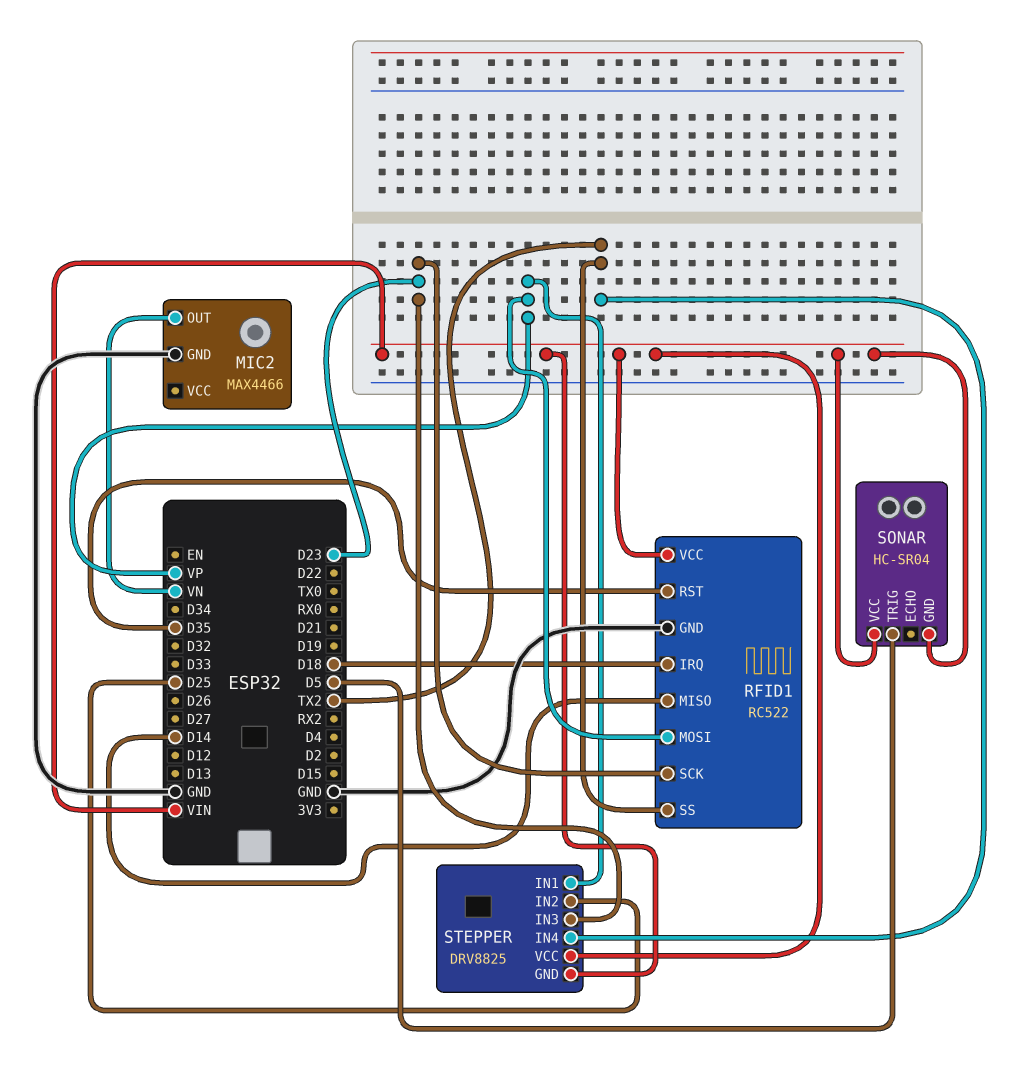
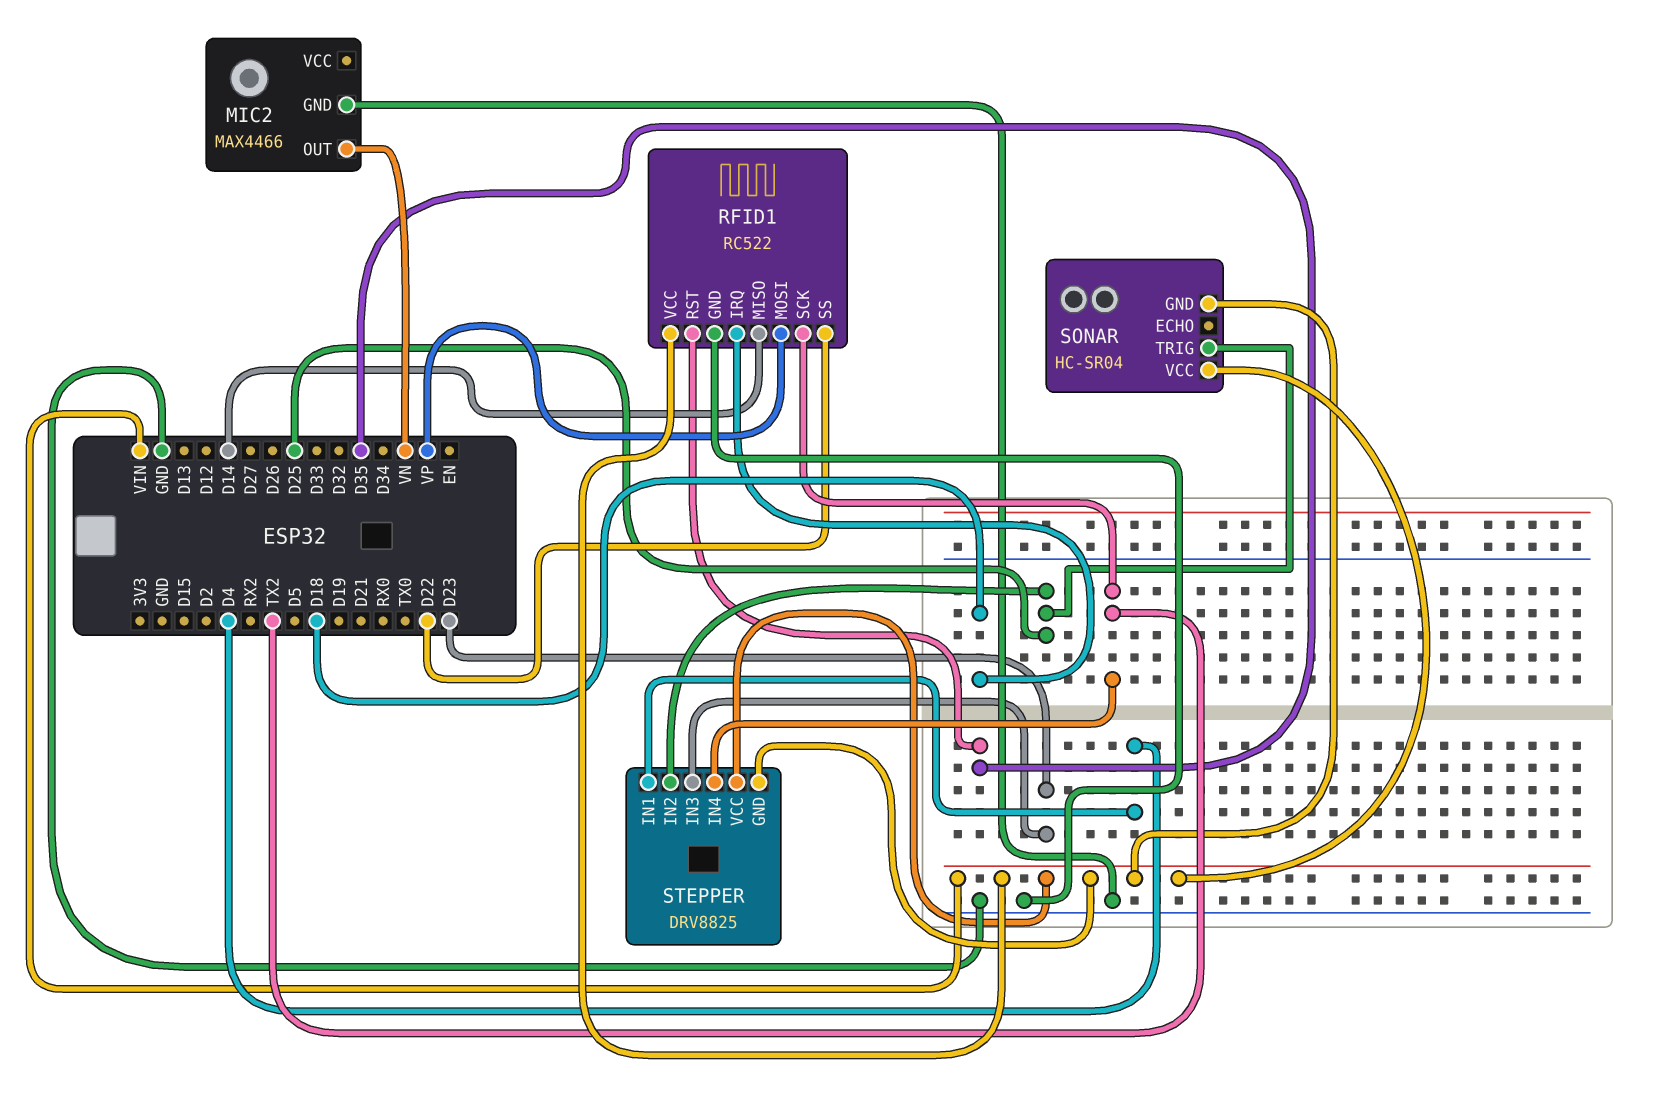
RFID1 pin SCK: D23 -> TX2
RFID1 pin SS: TX2 -> D22
SONAR pin TRIG: D5 -> D25
STEPPER pin IN1: VP -> D4

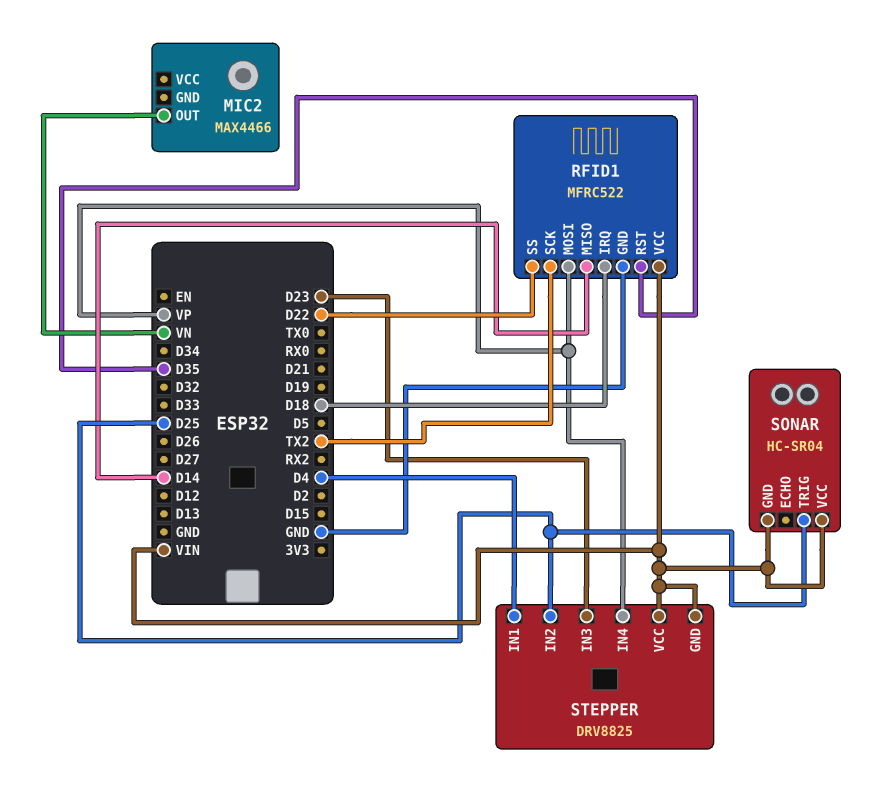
MIC2 pin GND: GND -> none
RFID1: RC522 -> MFRC522
STEPPER pin IN4: TX2 -> VP

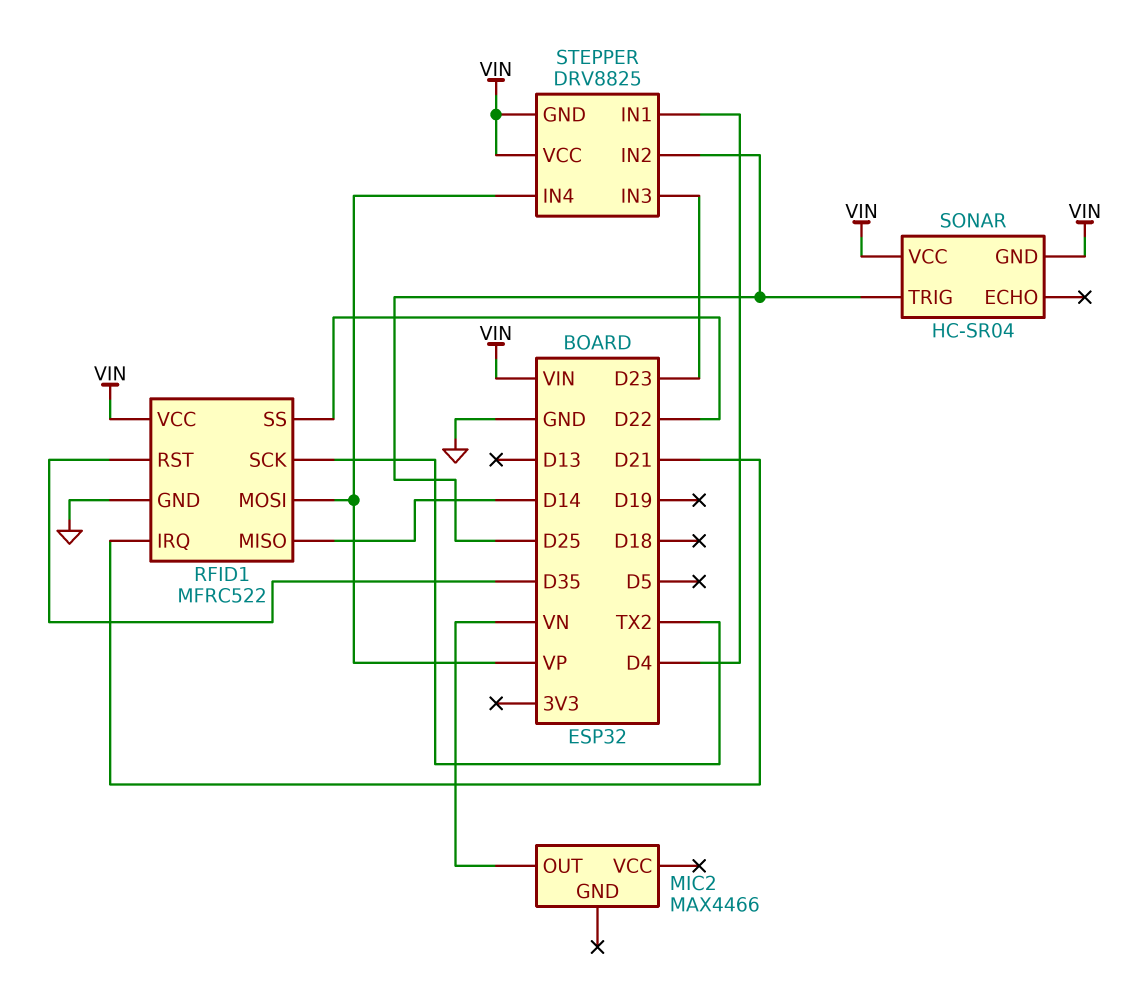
RFID1 pin IRQ: D18 -> D21

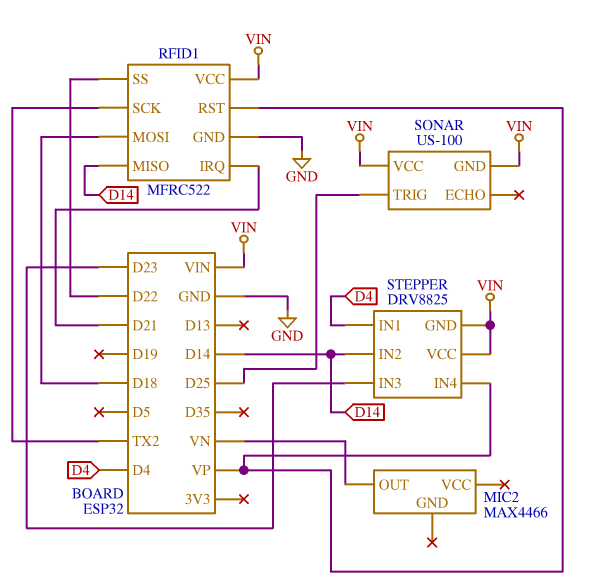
RFID1 pin MOSI: VP -> D18
RFID1 pin RST: D35 -> VP
SONAR: HC-SR04 -> US-100
STEPPER pin IN2: D25 -> D14

